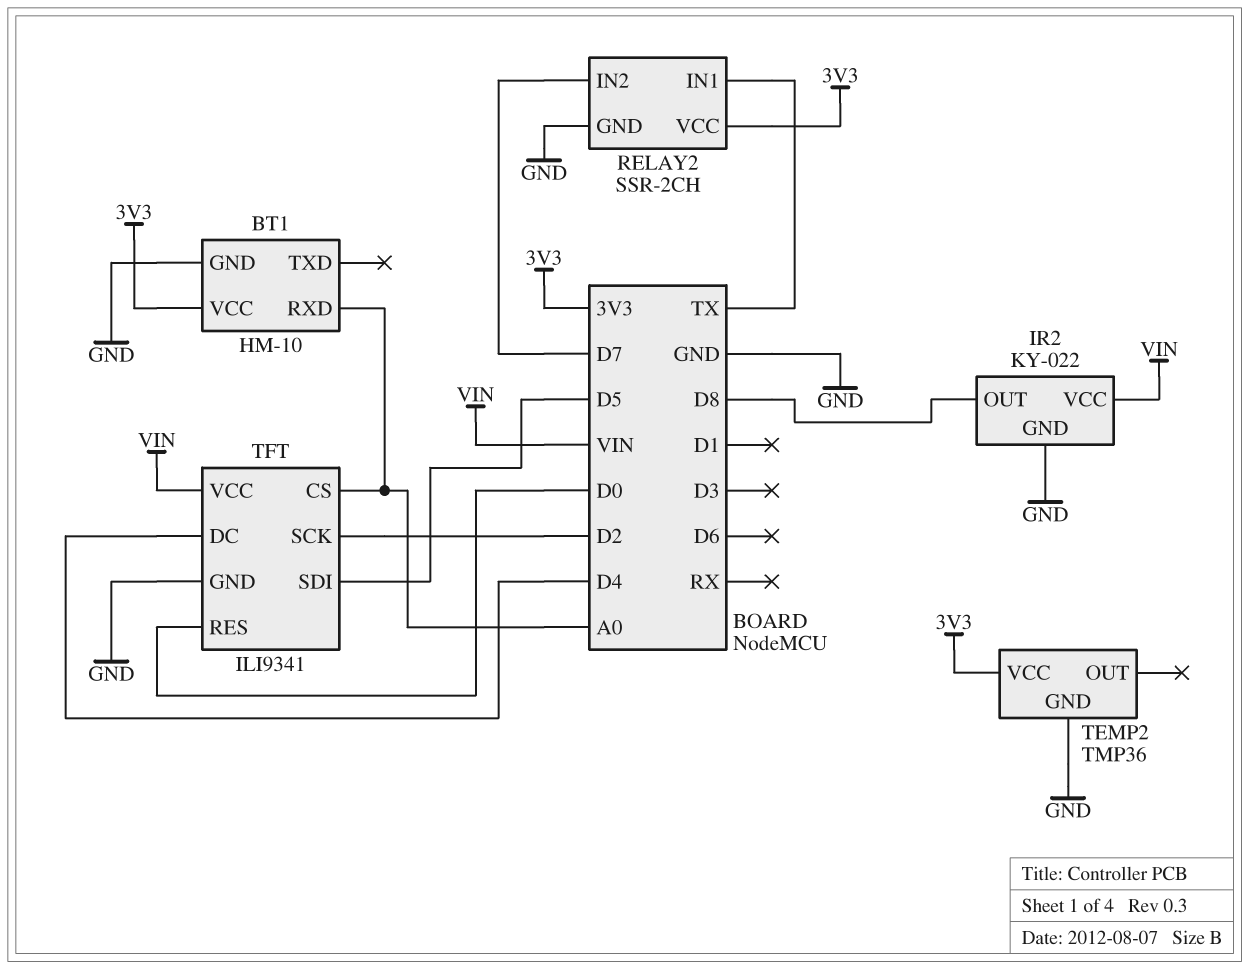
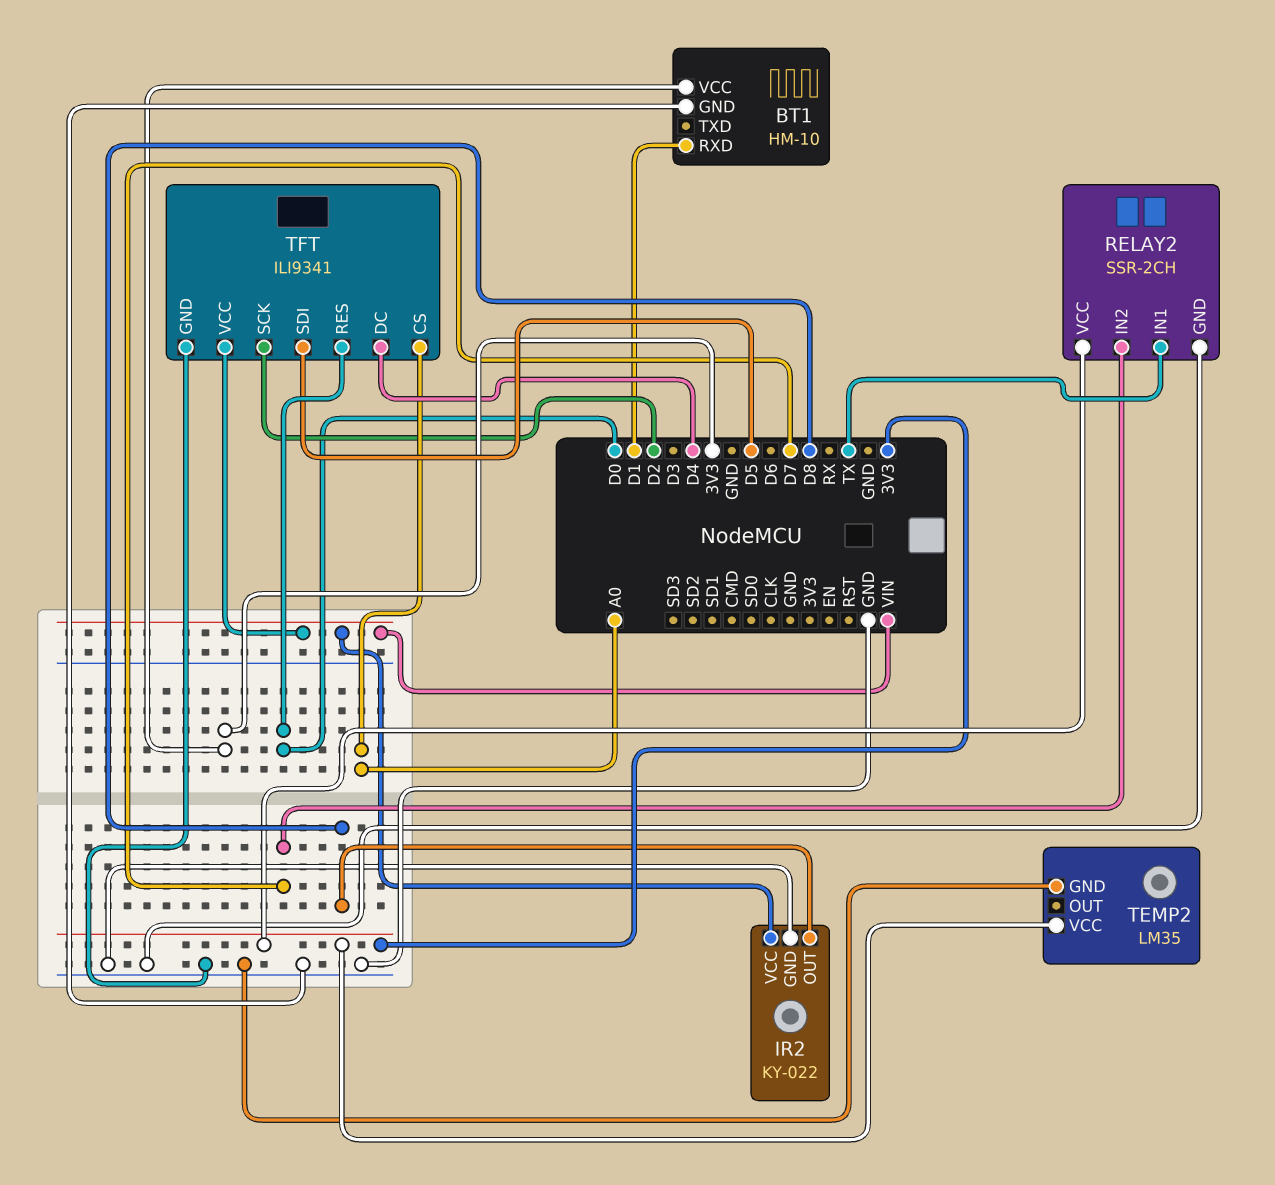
BT1 pin RXD: A0 -> D1
TEMP2: TMP36 -> LM35

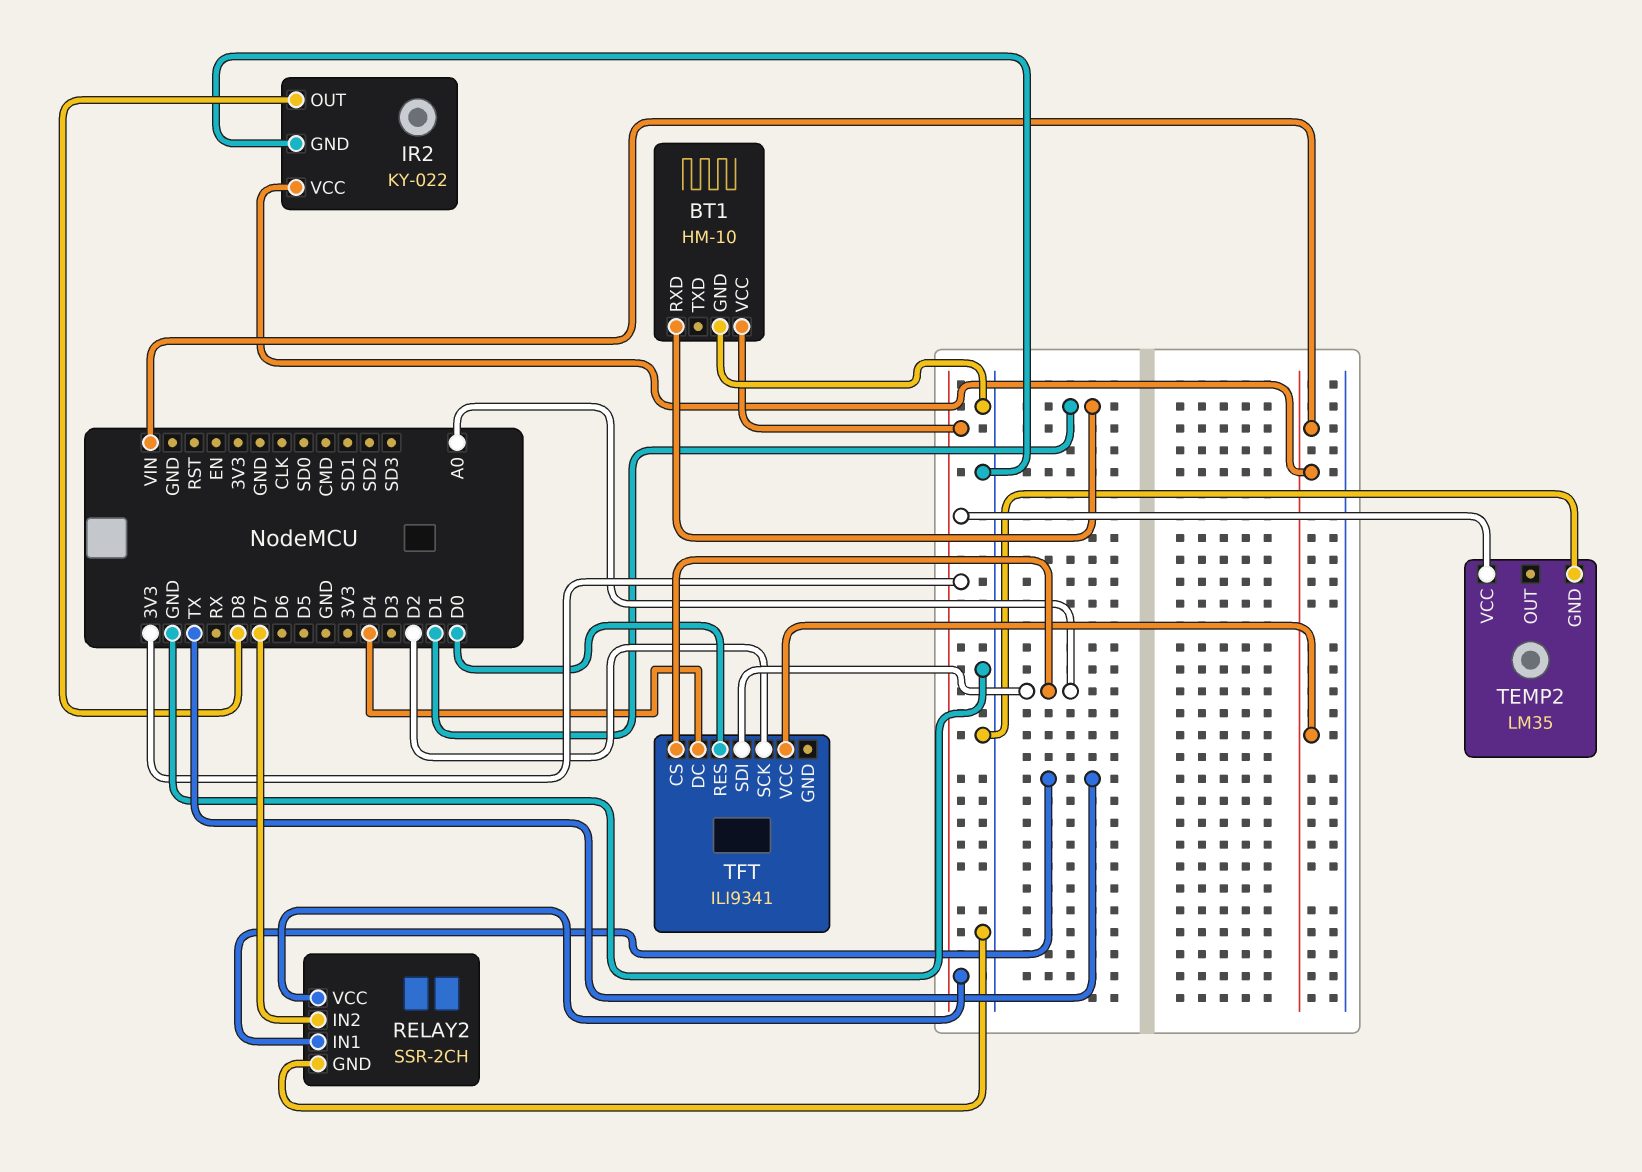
TFT pin GND: GND -> none
TFT pin SDI: D5 -> A0

